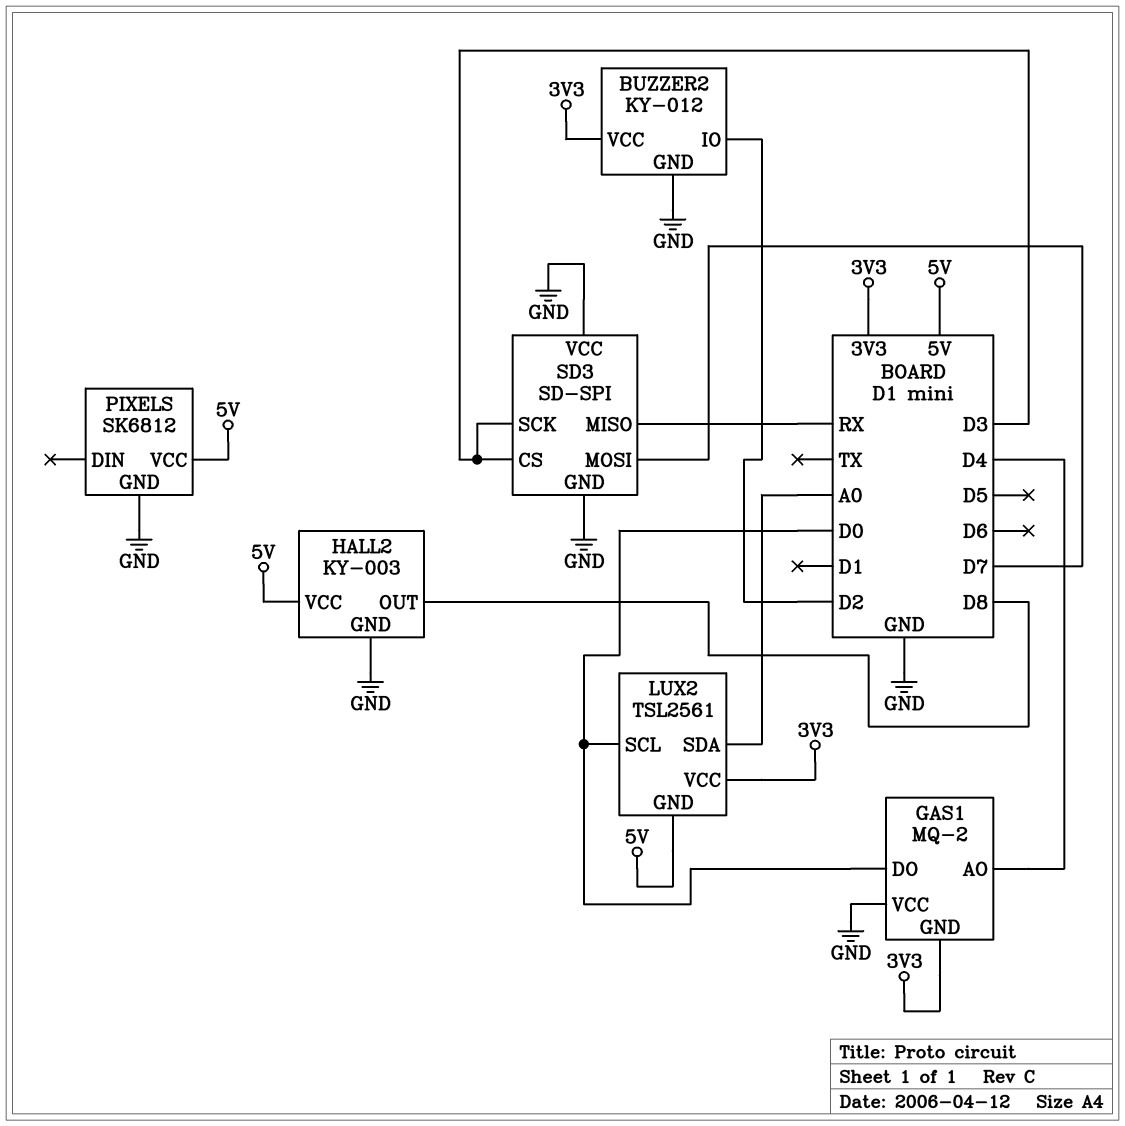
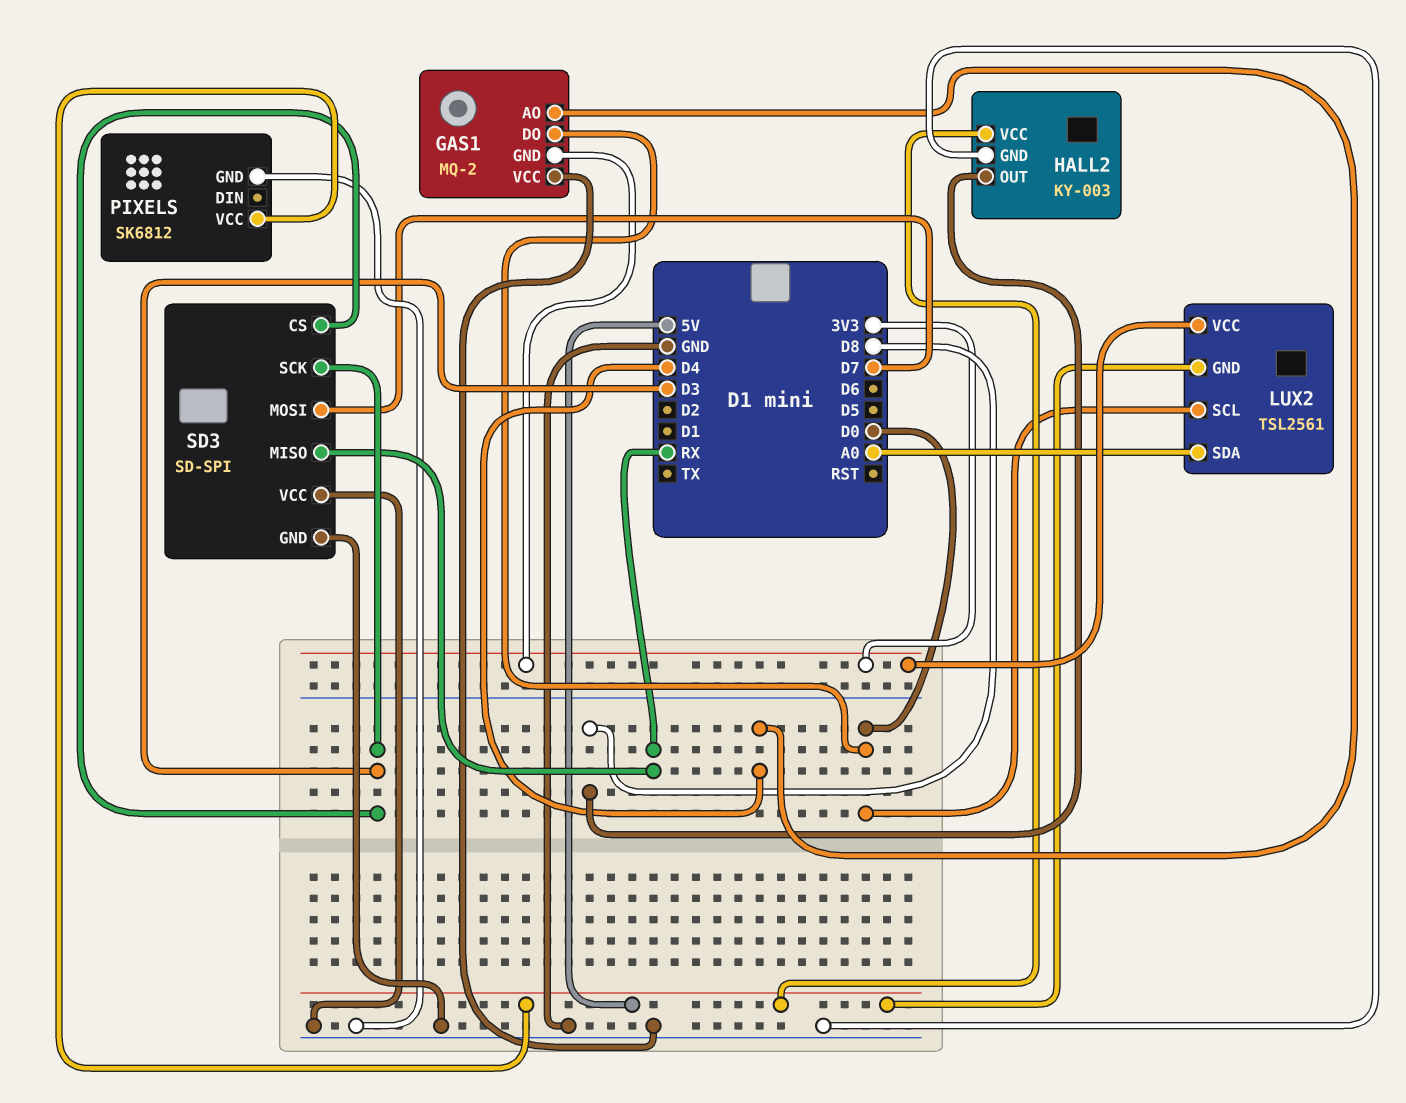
BUZZER2: KY-012 -> none
BUZZER2 pin GND: GND -> none
BUZZER2 pin IO: D2 -> none
BUZZER2 pin VCC: 3V3 -> none

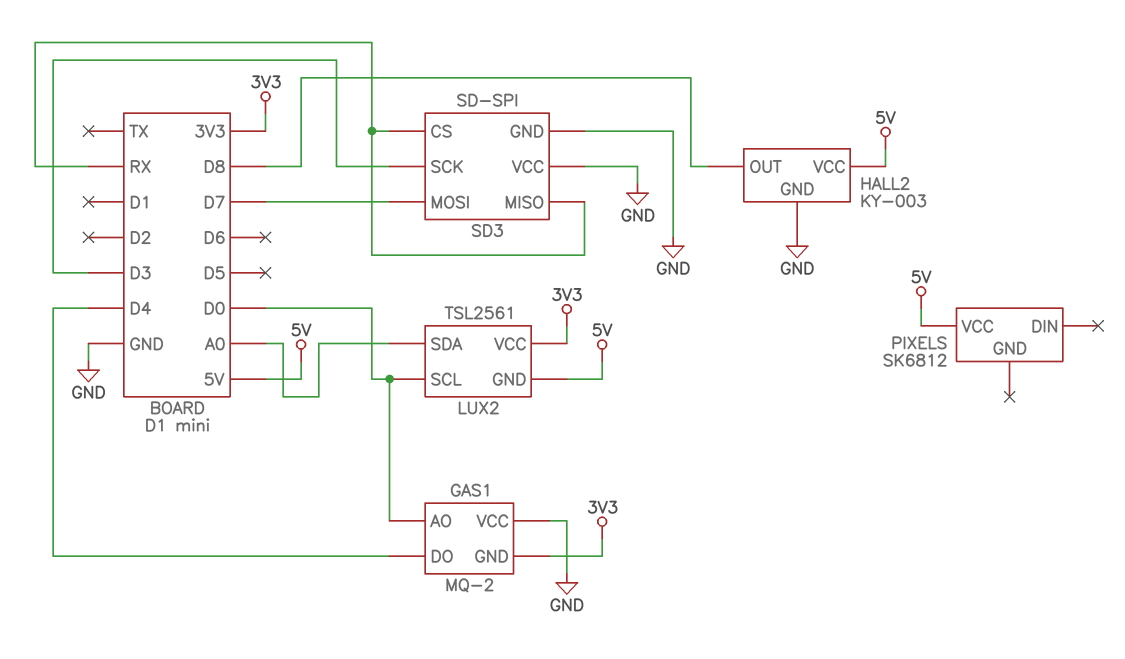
GAS1 pin AO: D4 -> D0
GAS1 pin DO: D0 -> D4
PIXELS pin GND: GND -> none
SD3 pin CS: D3 -> RX

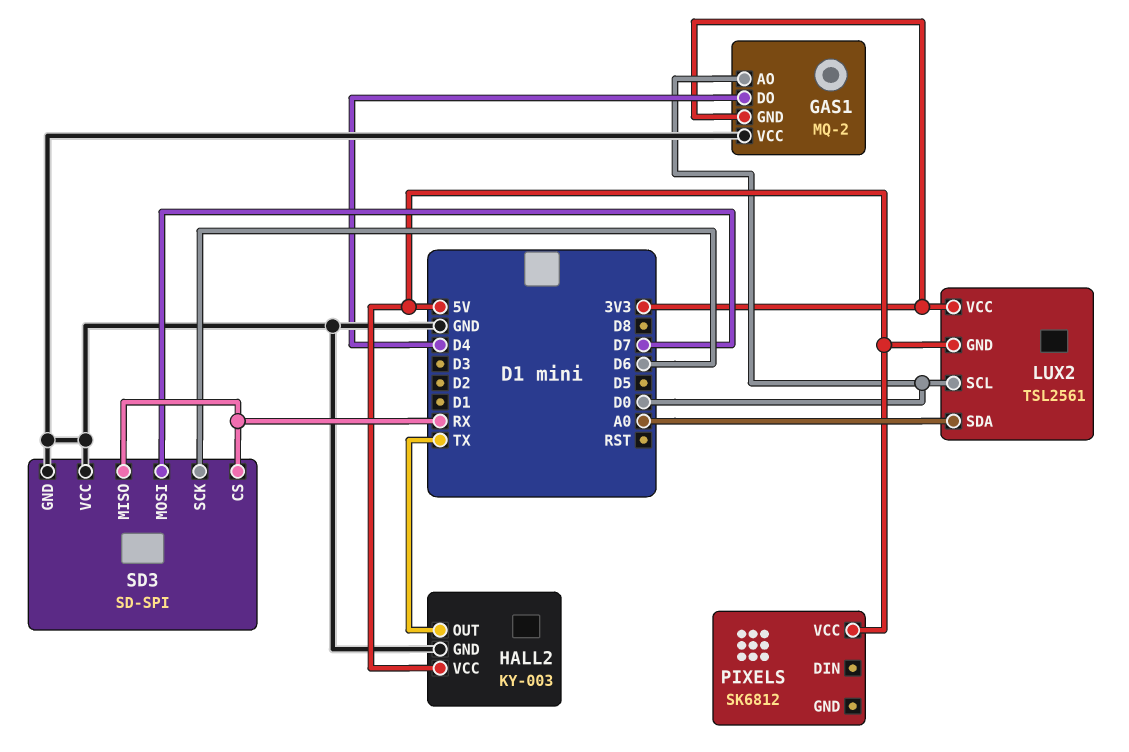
HALL2 pin OUT: D8 -> TX
SD3 pin SCK: D3 -> D6

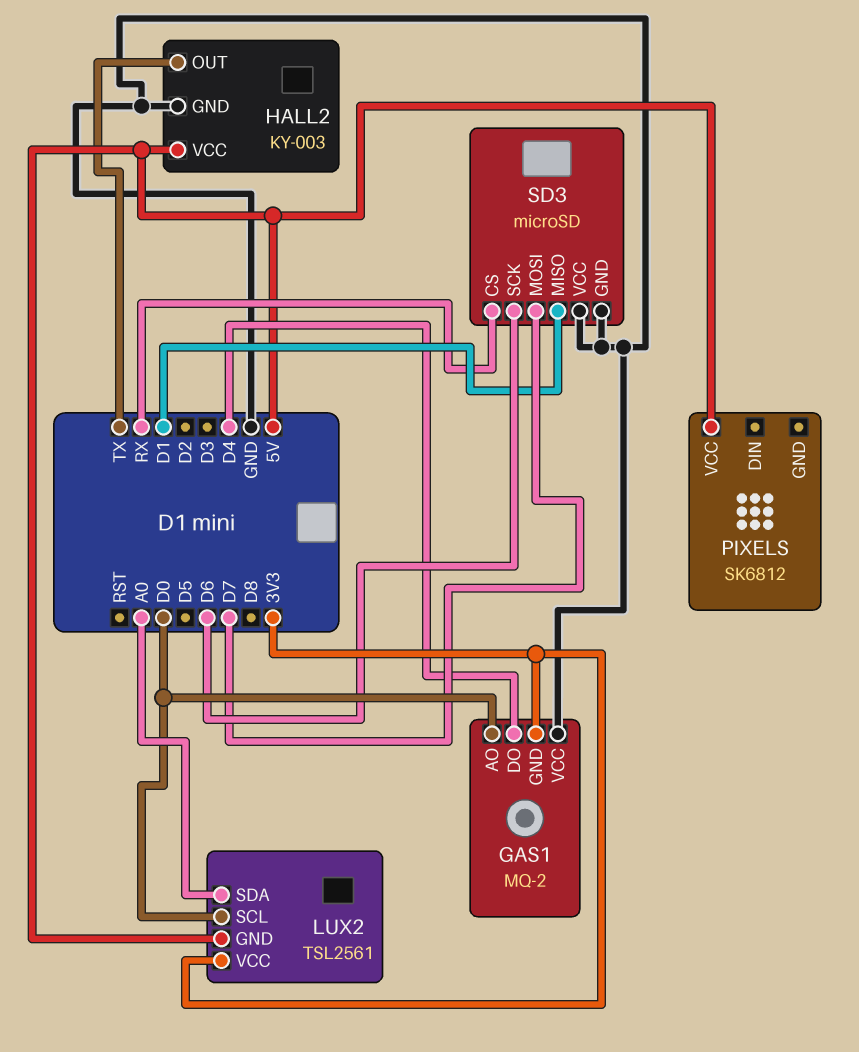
SD3: SD-SPI -> microSD
SD3 pin MISO: RX -> D1

